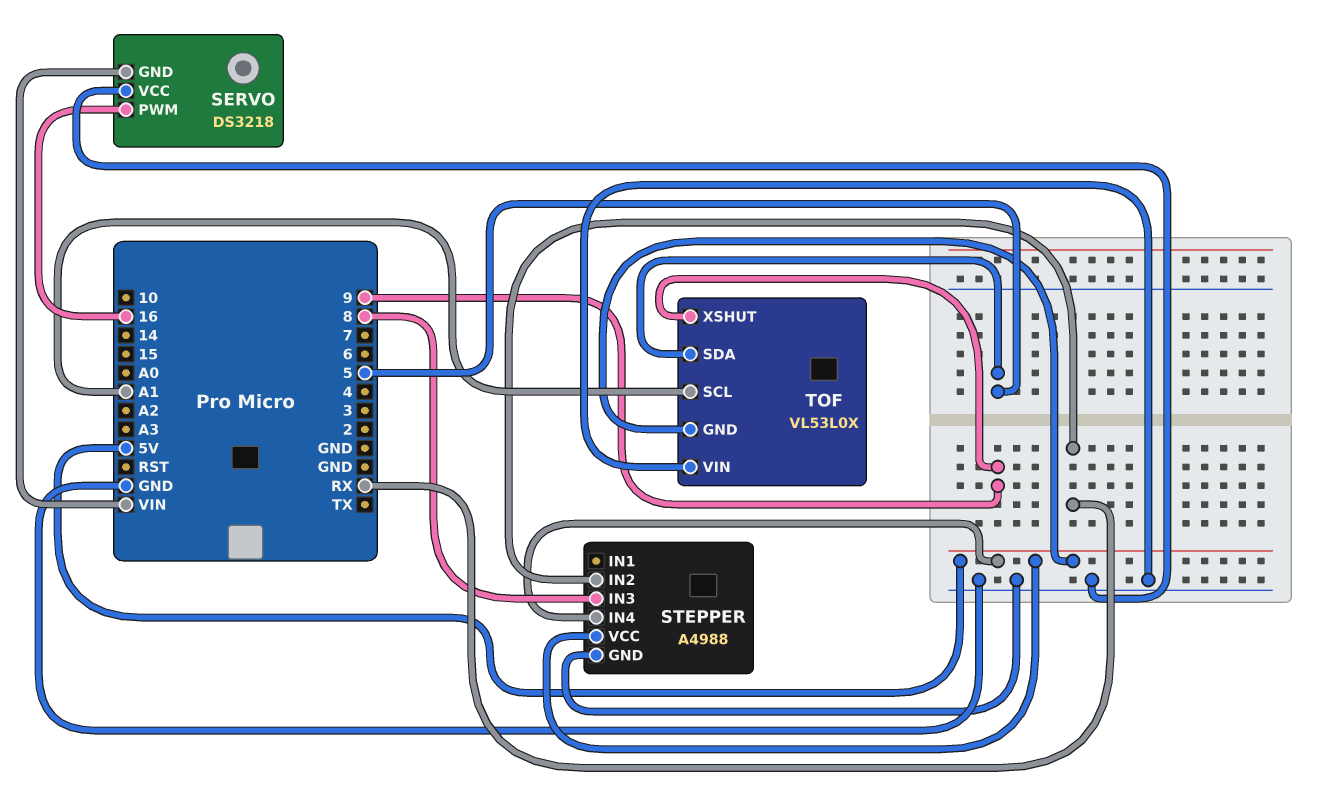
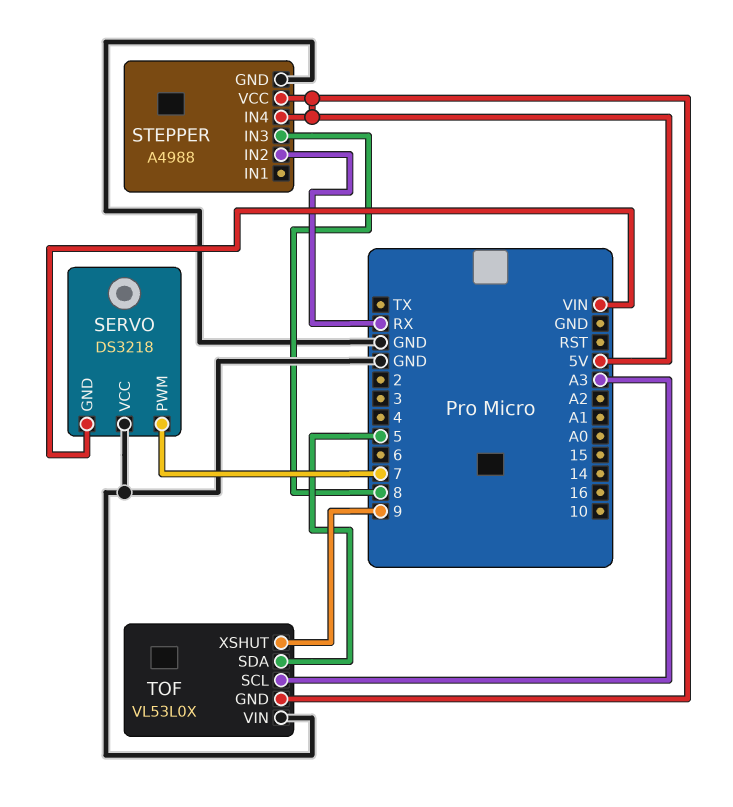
SERVO pin PWM: 16 -> 7
TOF pin SCL: A1 -> A3

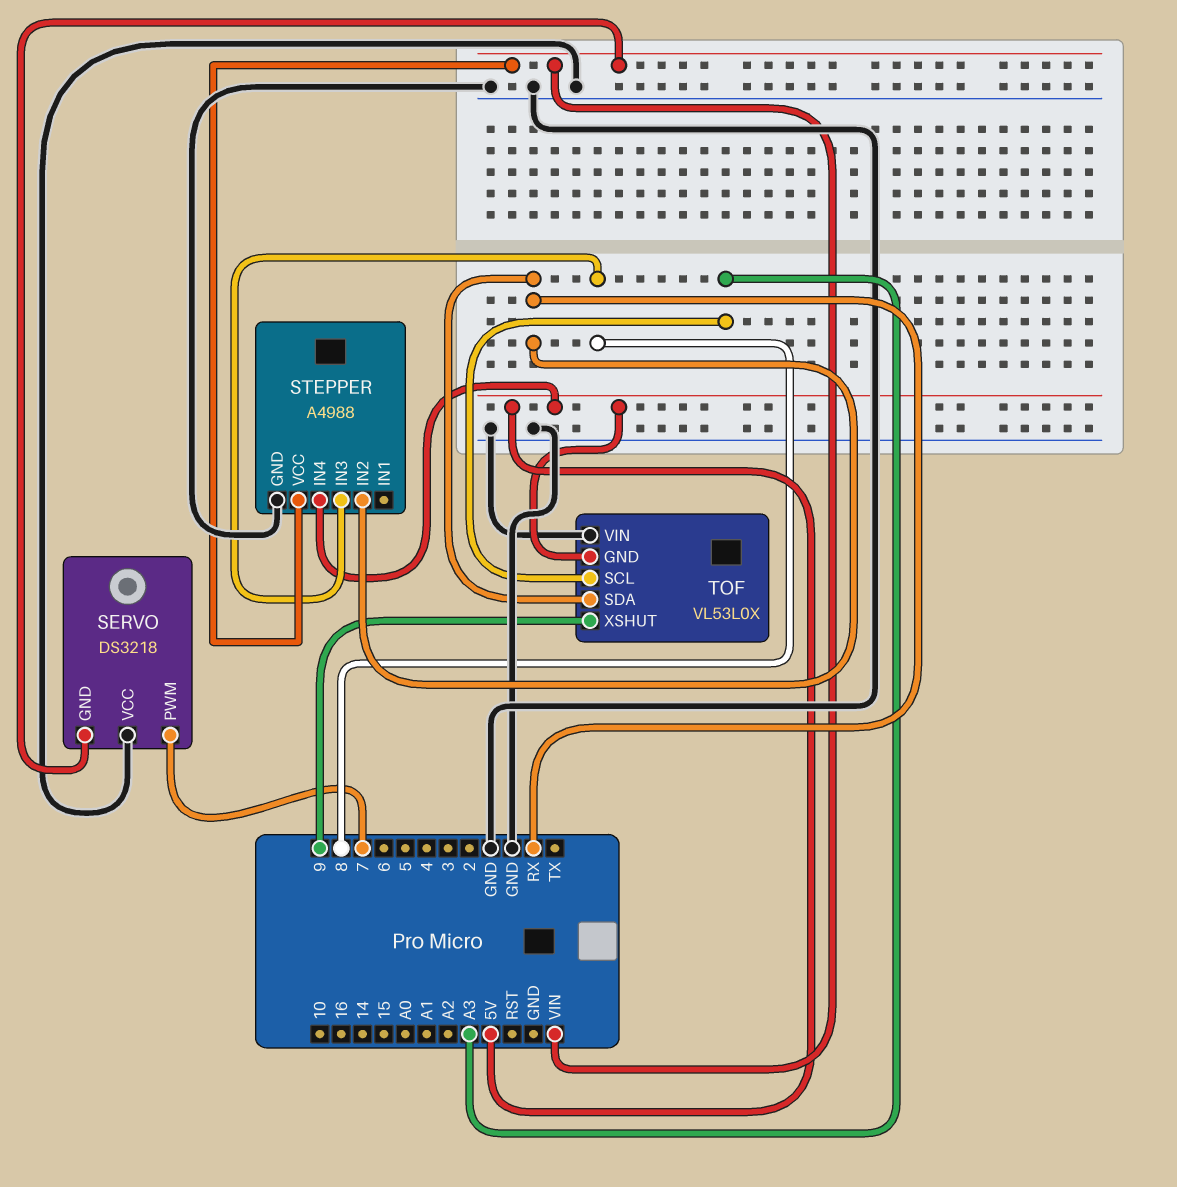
STEPPER pin VCC: 5V -> VIN
TOF pin SDA: 5 -> RX

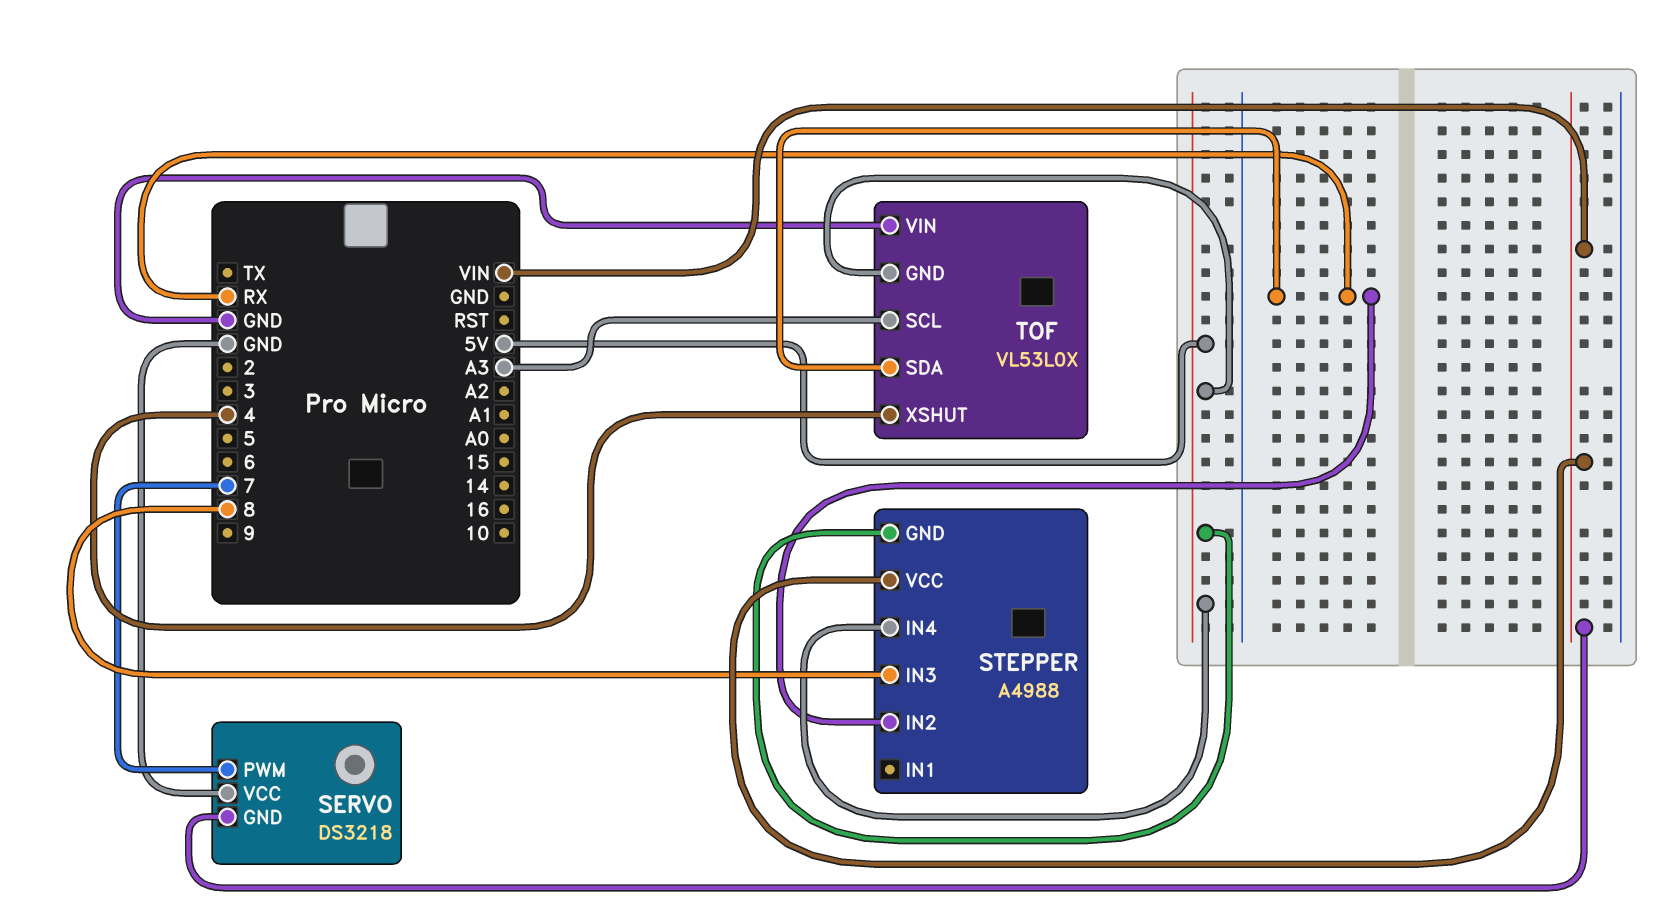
STEPPER pin GND: GND -> 5V
TOF pin XSHUT: 9 -> 4

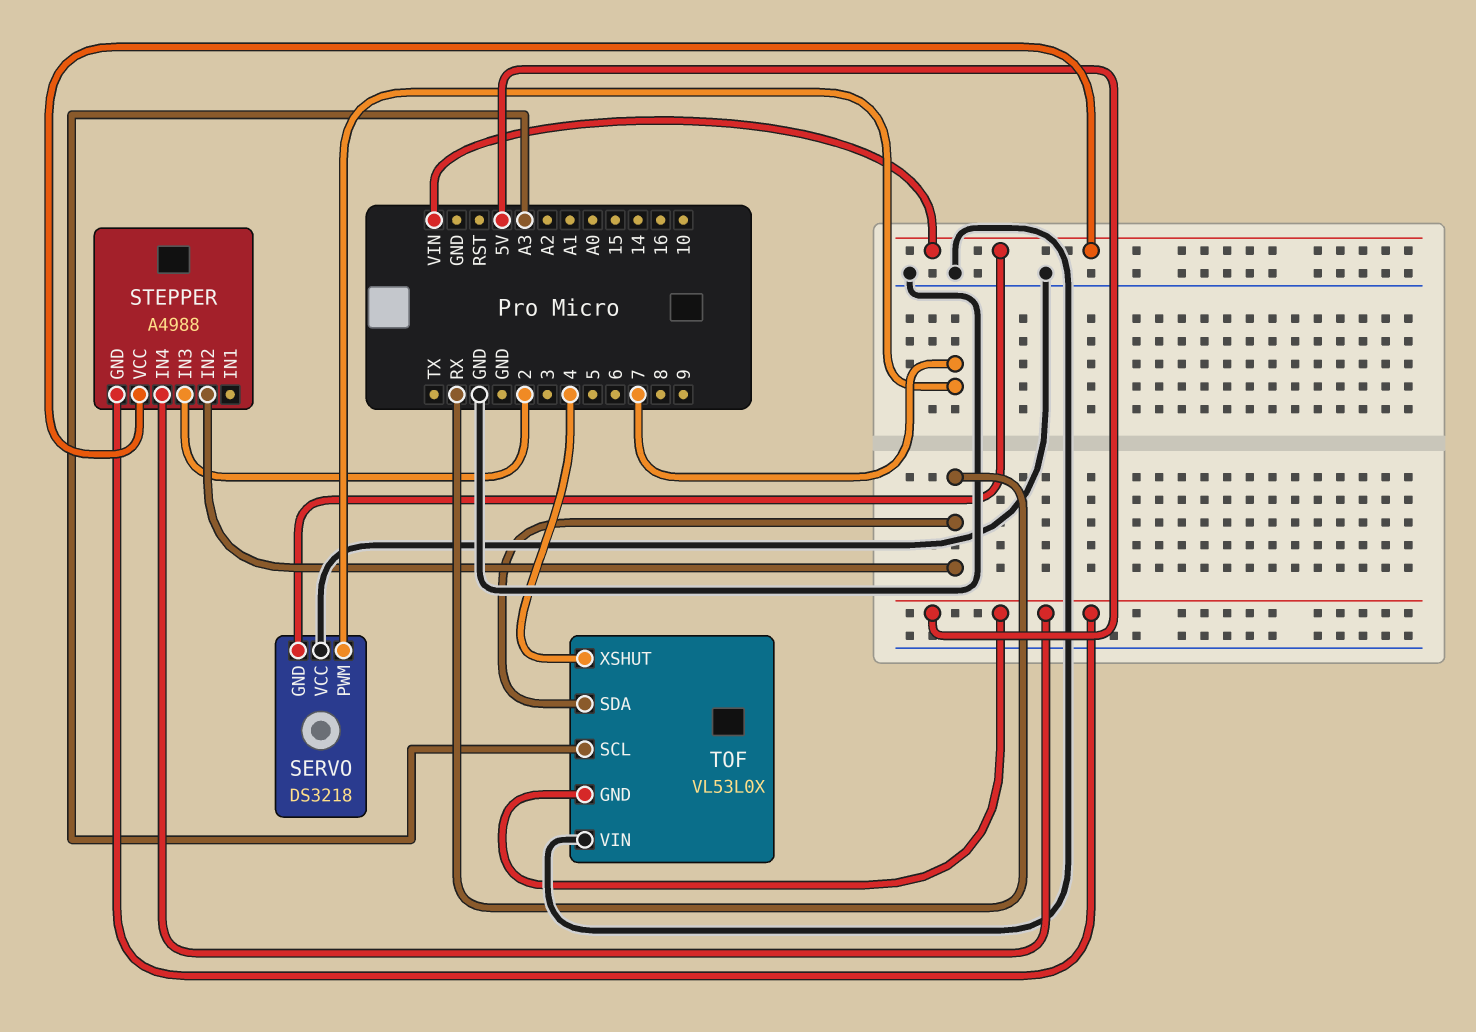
STEPPER pin IN3: 8 -> 2

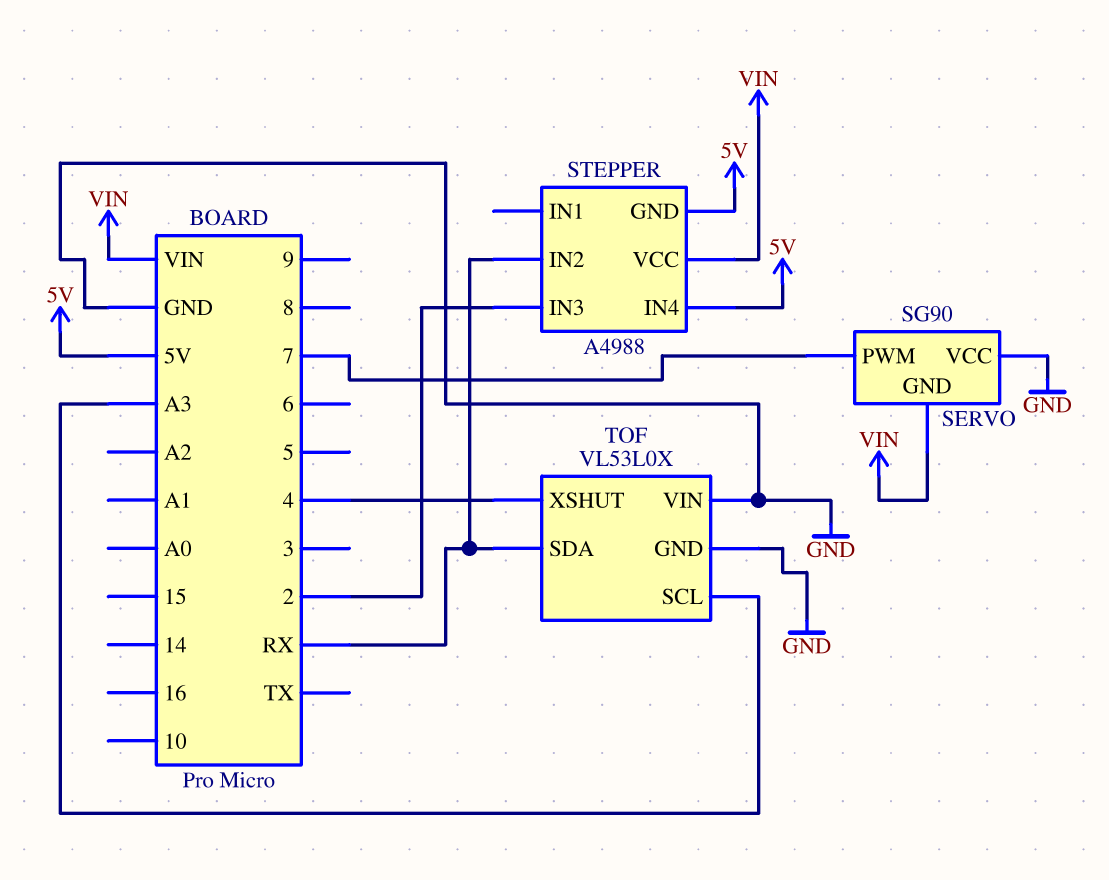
SERVO: DS3218 -> SG90
TOF pin GND: 5V -> GND

